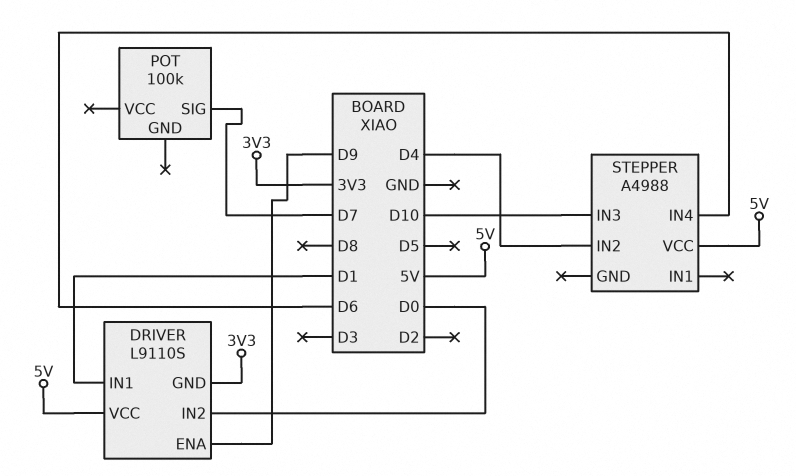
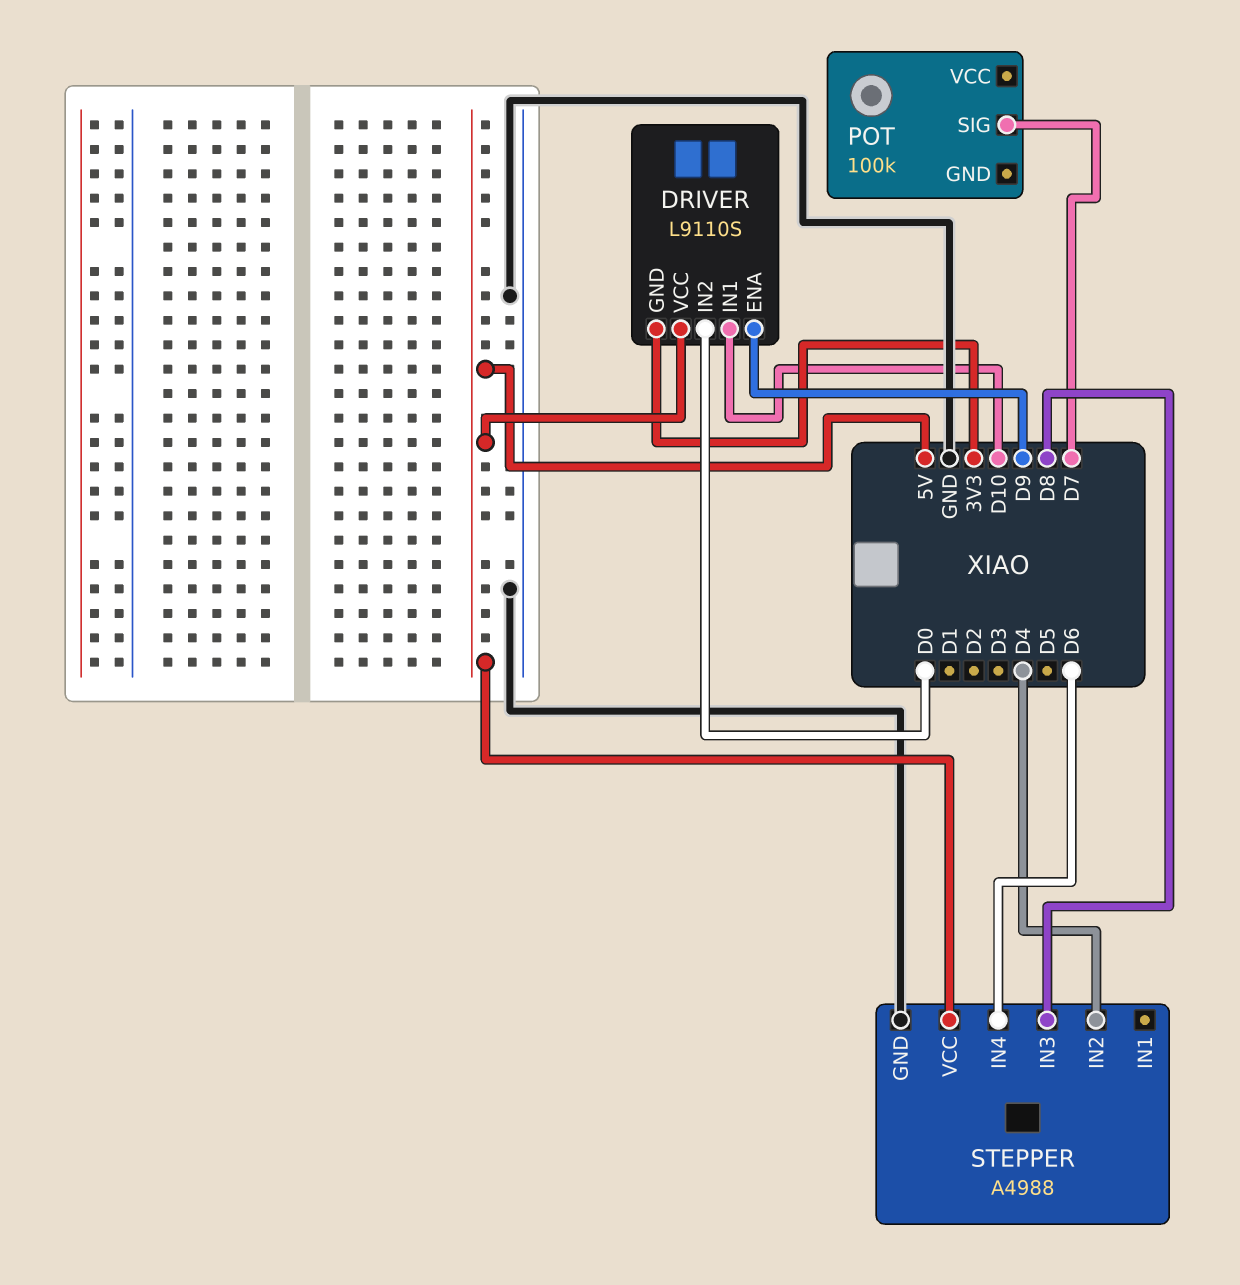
DRIVER pin IN1: D1 -> D10
STEPPER pin GND: none -> GND
STEPPER pin IN3: D10 -> D8

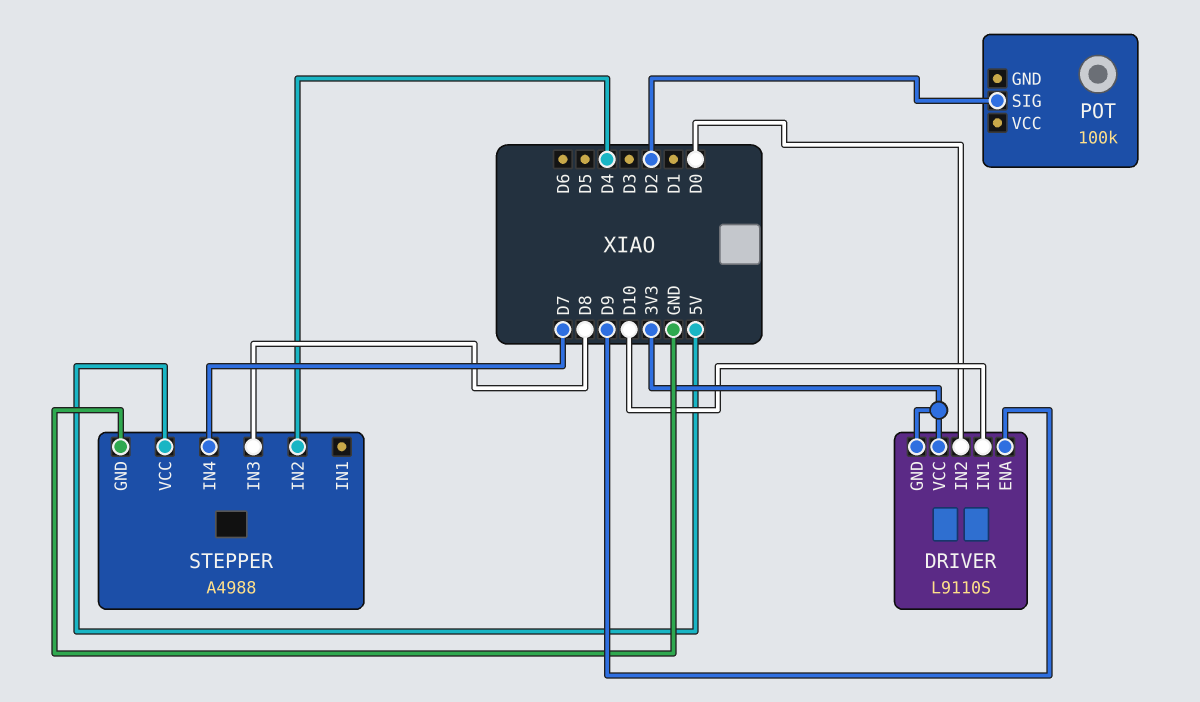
DRIVER pin VCC: 5V -> 3V3
POT pin SIG: D7 -> D2
STEPPER pin IN4: D6 -> D7

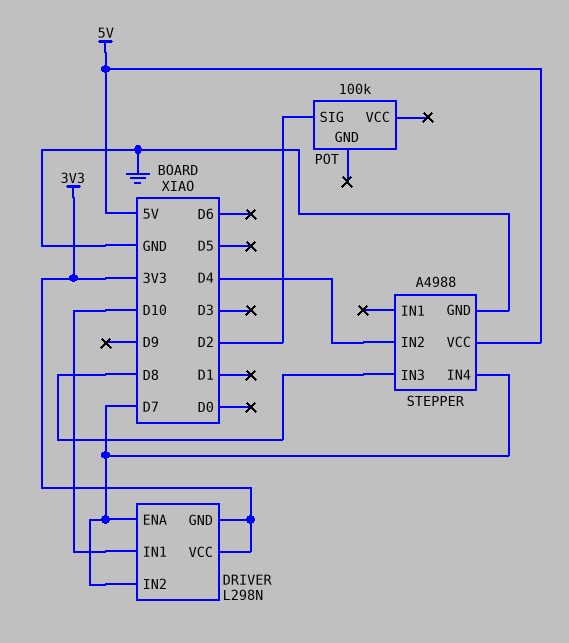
DRIVER: L9110S -> L298N
DRIVER pin ENA: D9 -> D7
DRIVER pin IN2: D0 -> D7

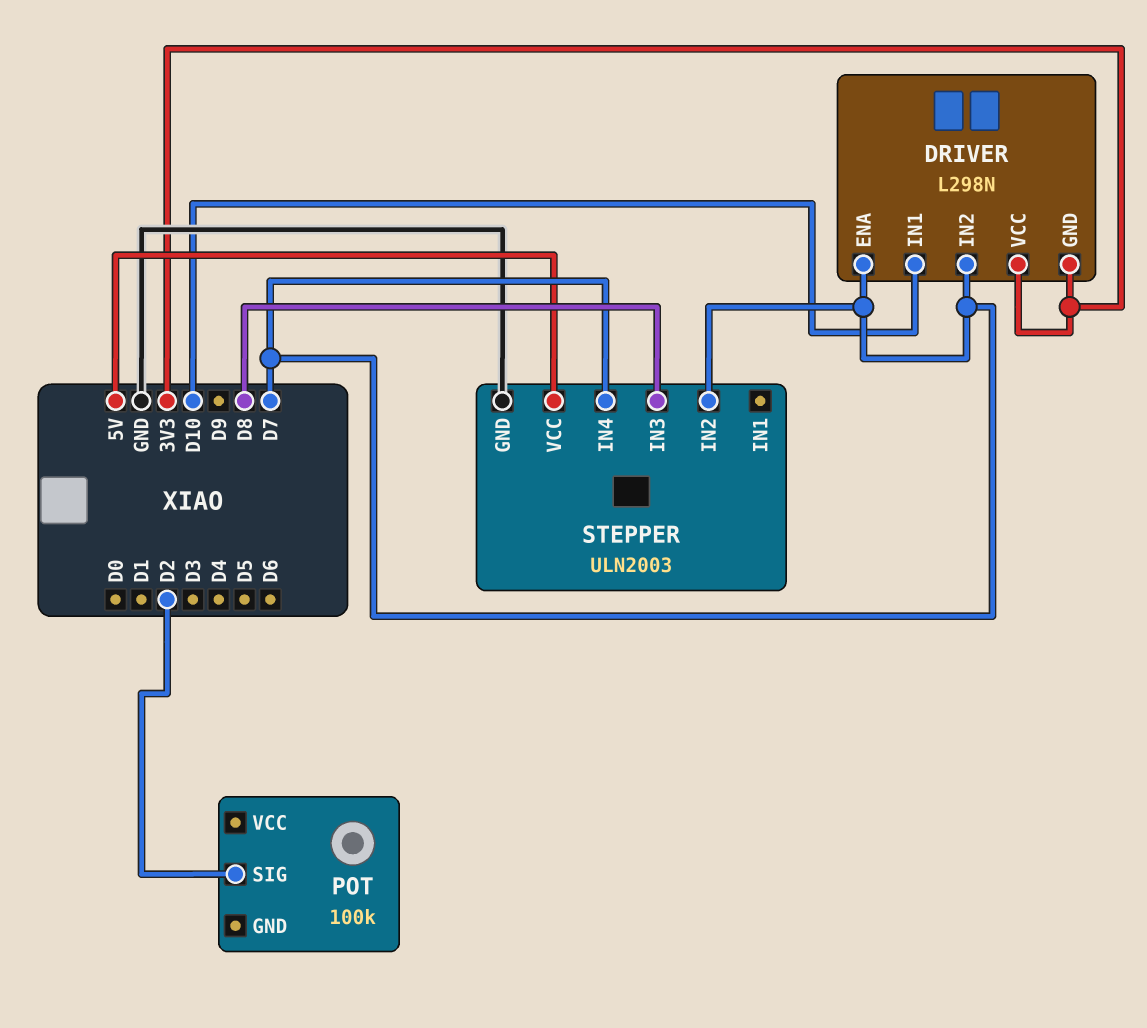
STEPPER: A4988 -> ULN2003
STEPPER pin IN2: D4 -> D7

